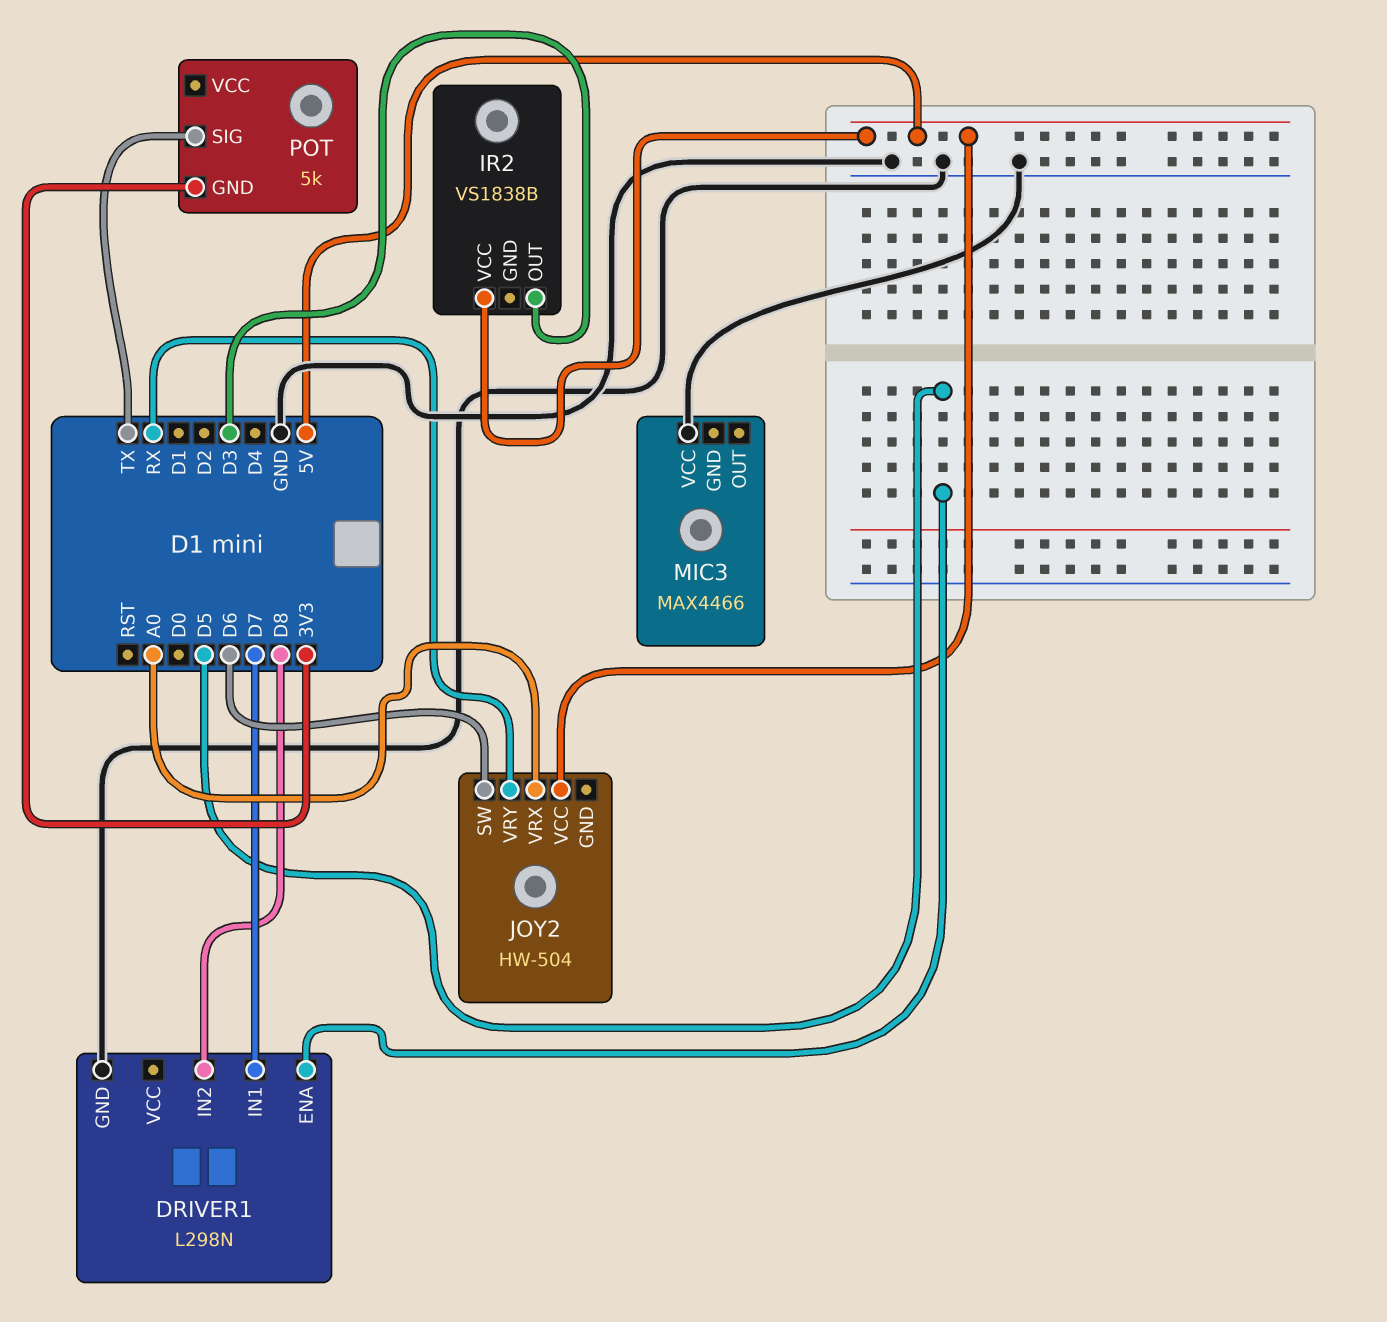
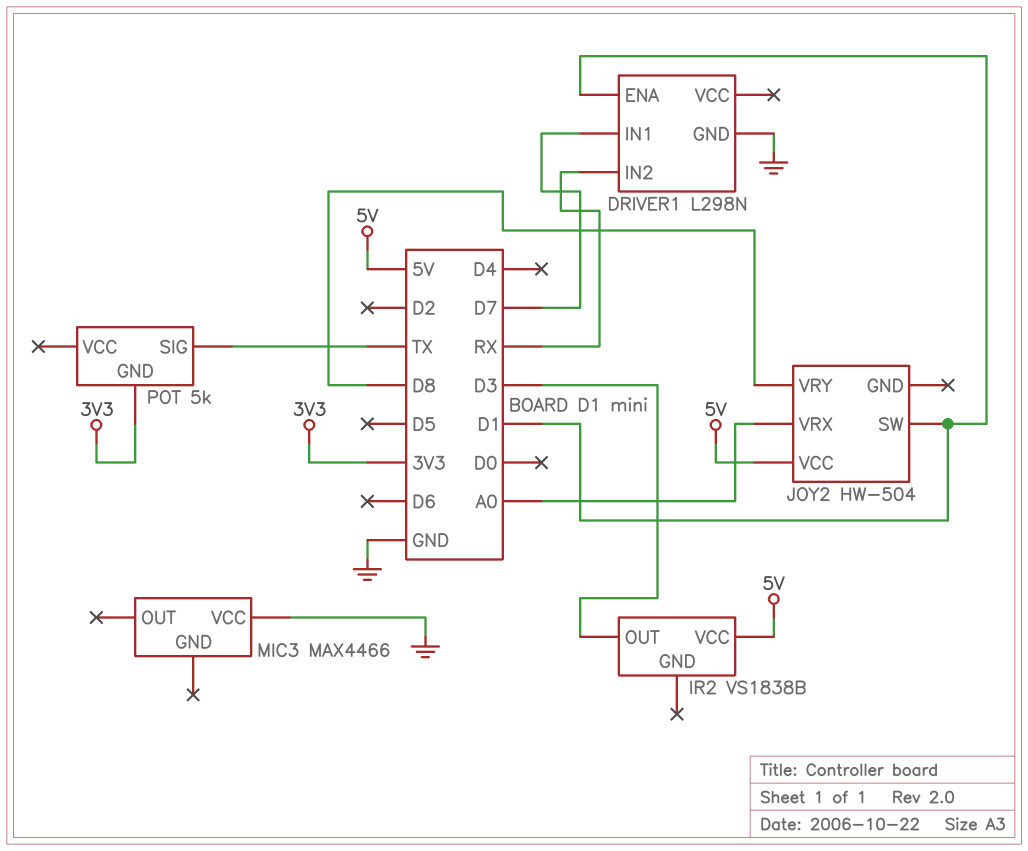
DRIVER1 pin ENA: D5 -> D1
DRIVER1 pin IN2: D8 -> RX
JOY2 pin SW: D6 -> D1
JOY2 pin VRY: RX -> D8

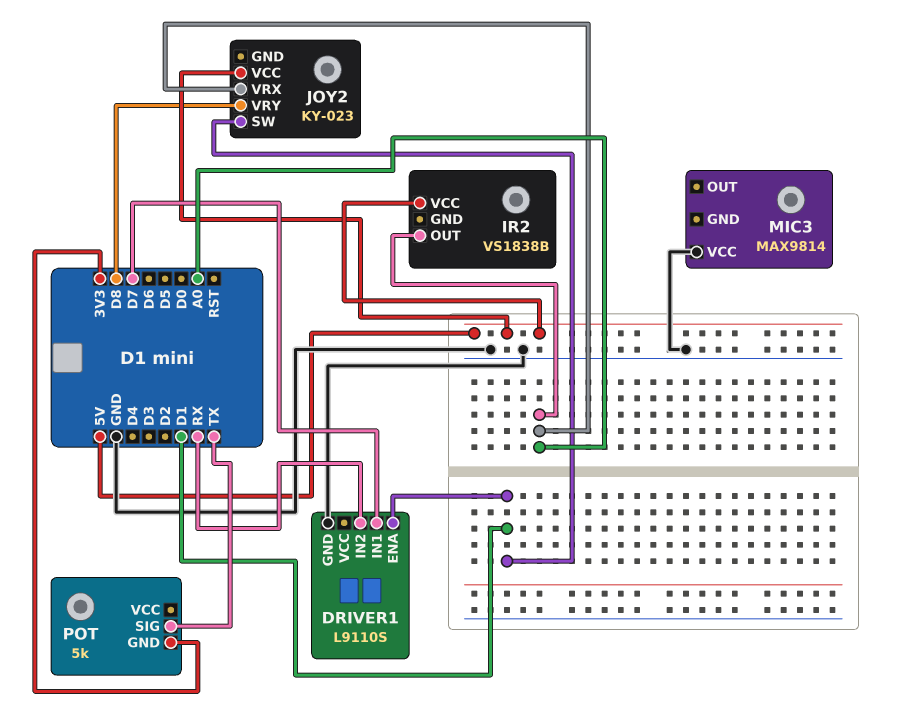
DRIVER1: L298N -> L9110S
IR2 pin OUT: D3 -> A0
JOY2: HW-504 -> KY-023
MIC3: MAX4466 -> MAX9814

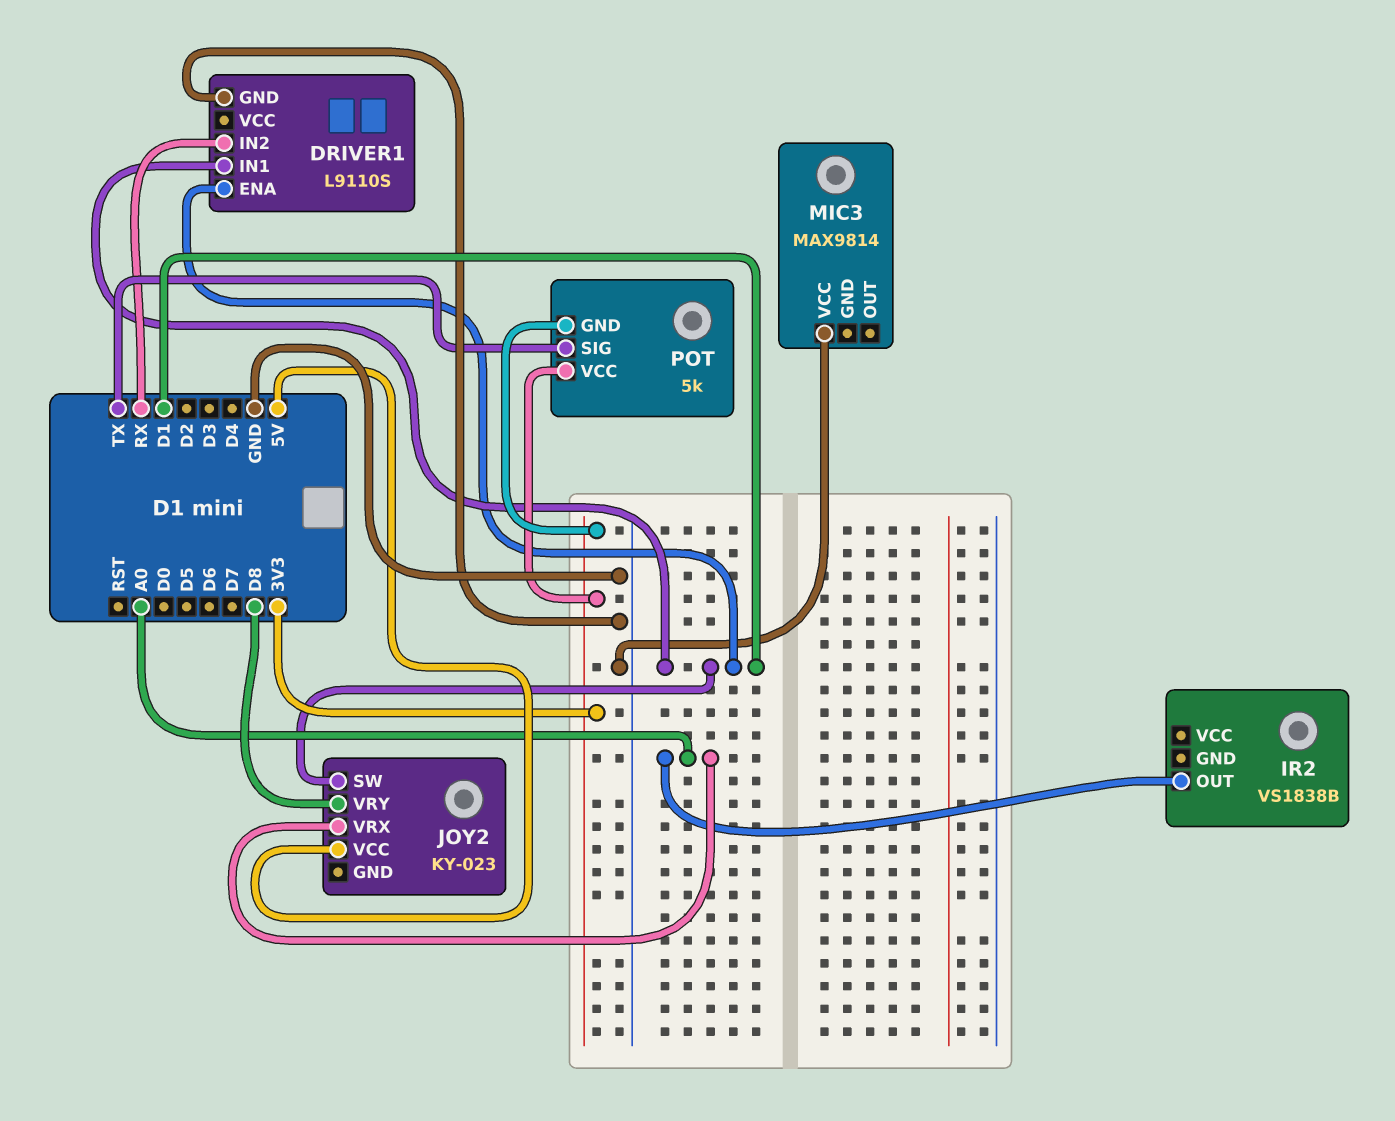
DRIVER1 pin IN1: D7 -> D1
IR2 pin VCC: 5V -> none
POT pin VCC: none -> 3V3

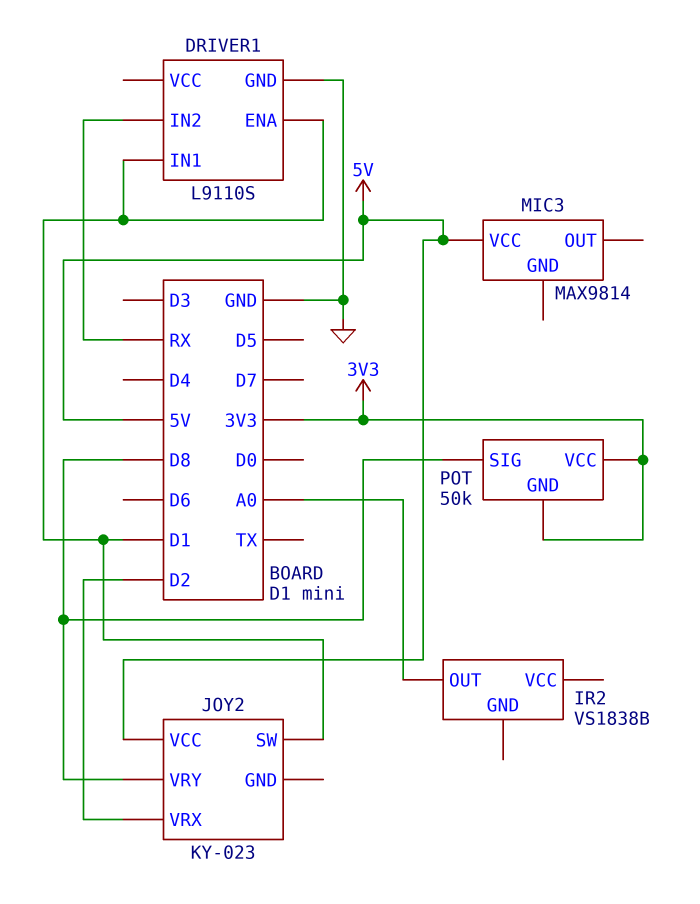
JOY2 pin VRX: A0 -> D2
MIC3 pin VCC: GND -> 5V
POT: 5k -> 50k
POT pin SIG: TX -> D8

